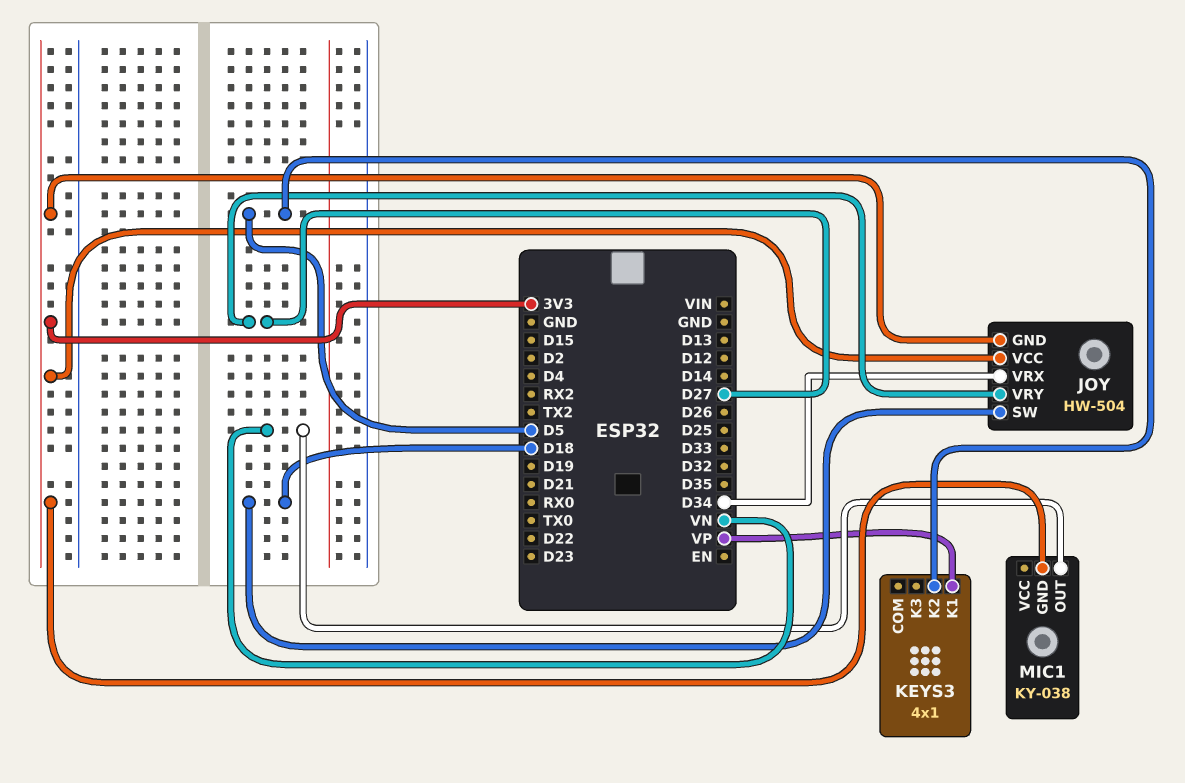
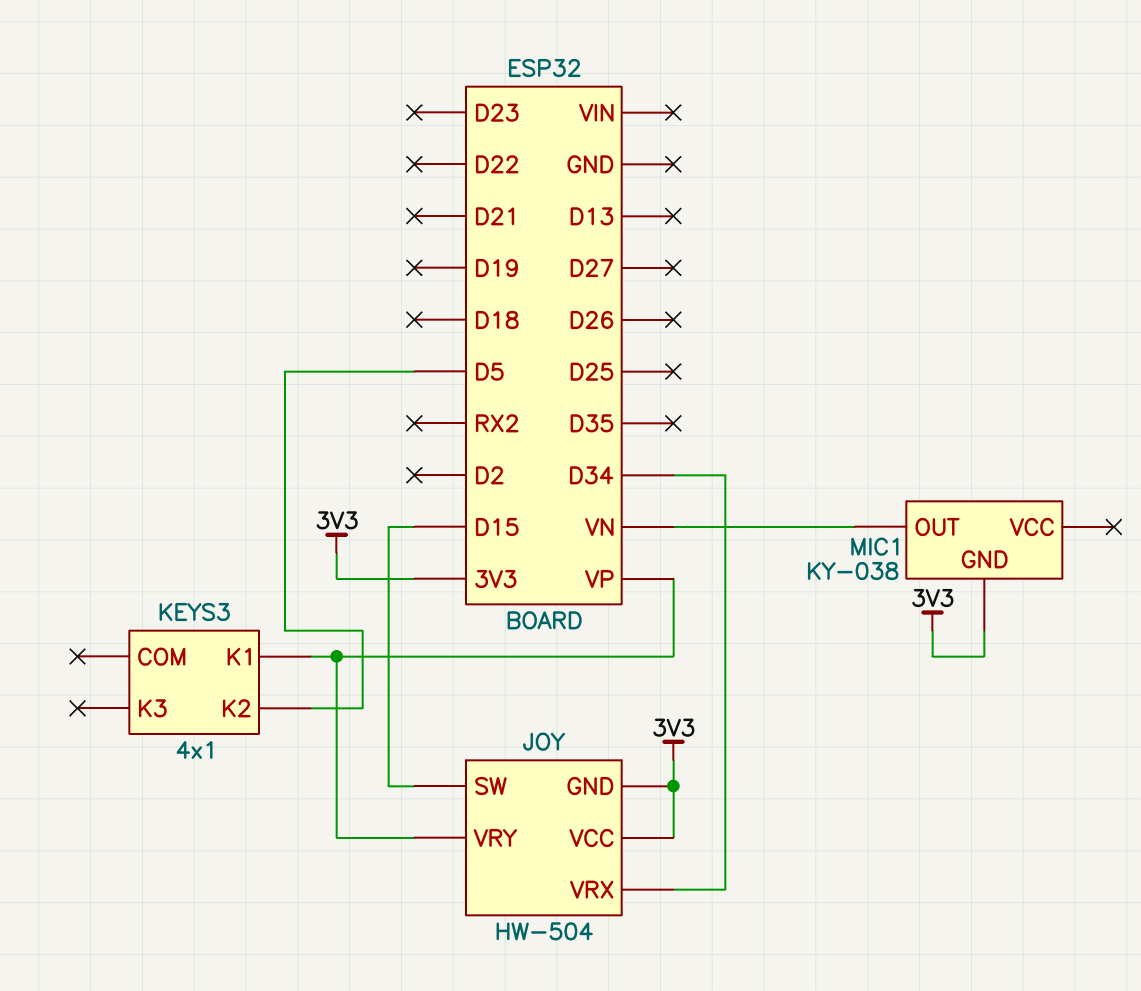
JOY pin SW: D18 -> D15
JOY pin VRY: D27 -> VP

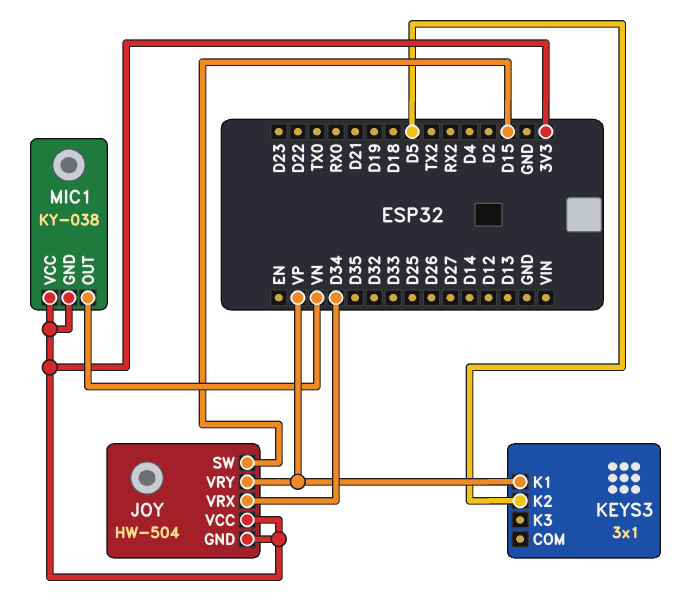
KEYS3: 4x1 -> 3x1
MIC1 pin VCC: none -> 3V3

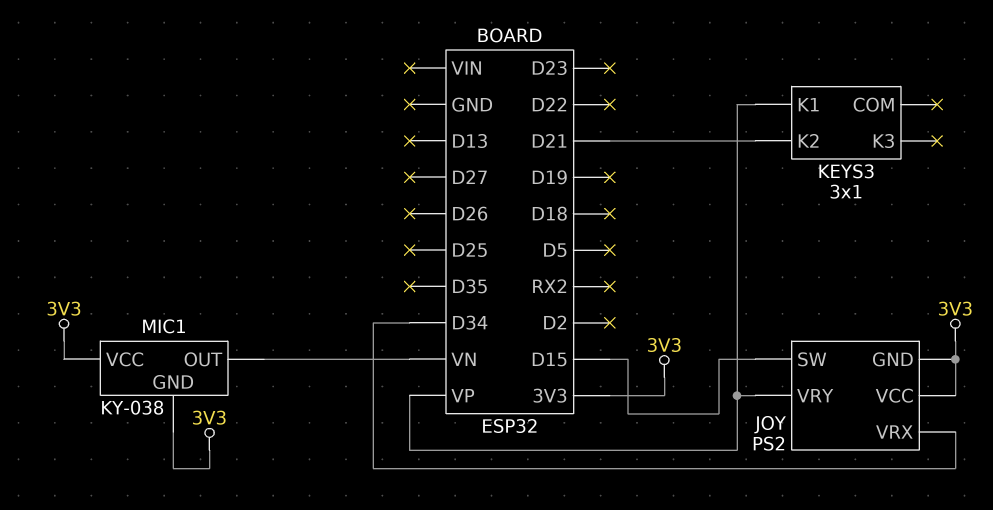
JOY: HW-504 -> PS2
KEYS3 pin K2: D5 -> D21

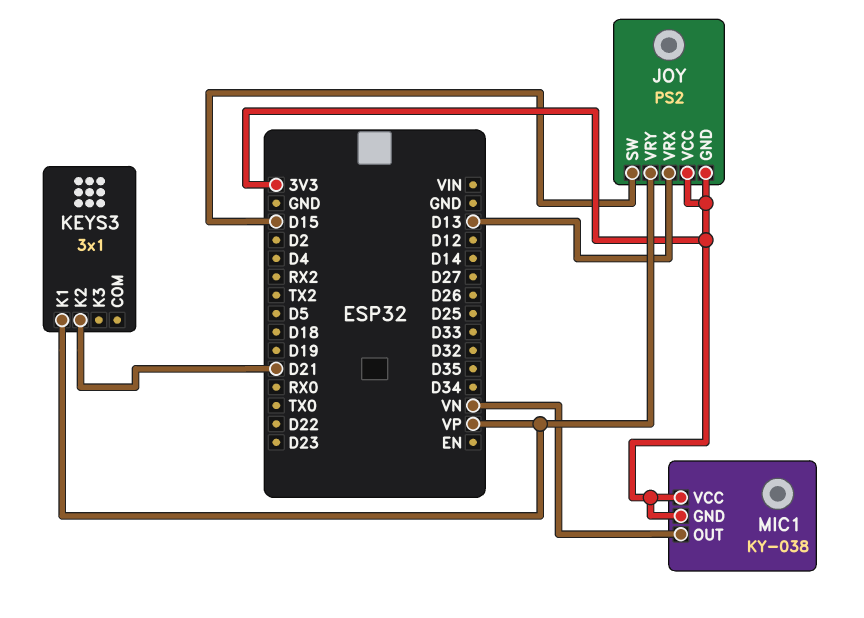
JOY pin VRX: D34 -> D13

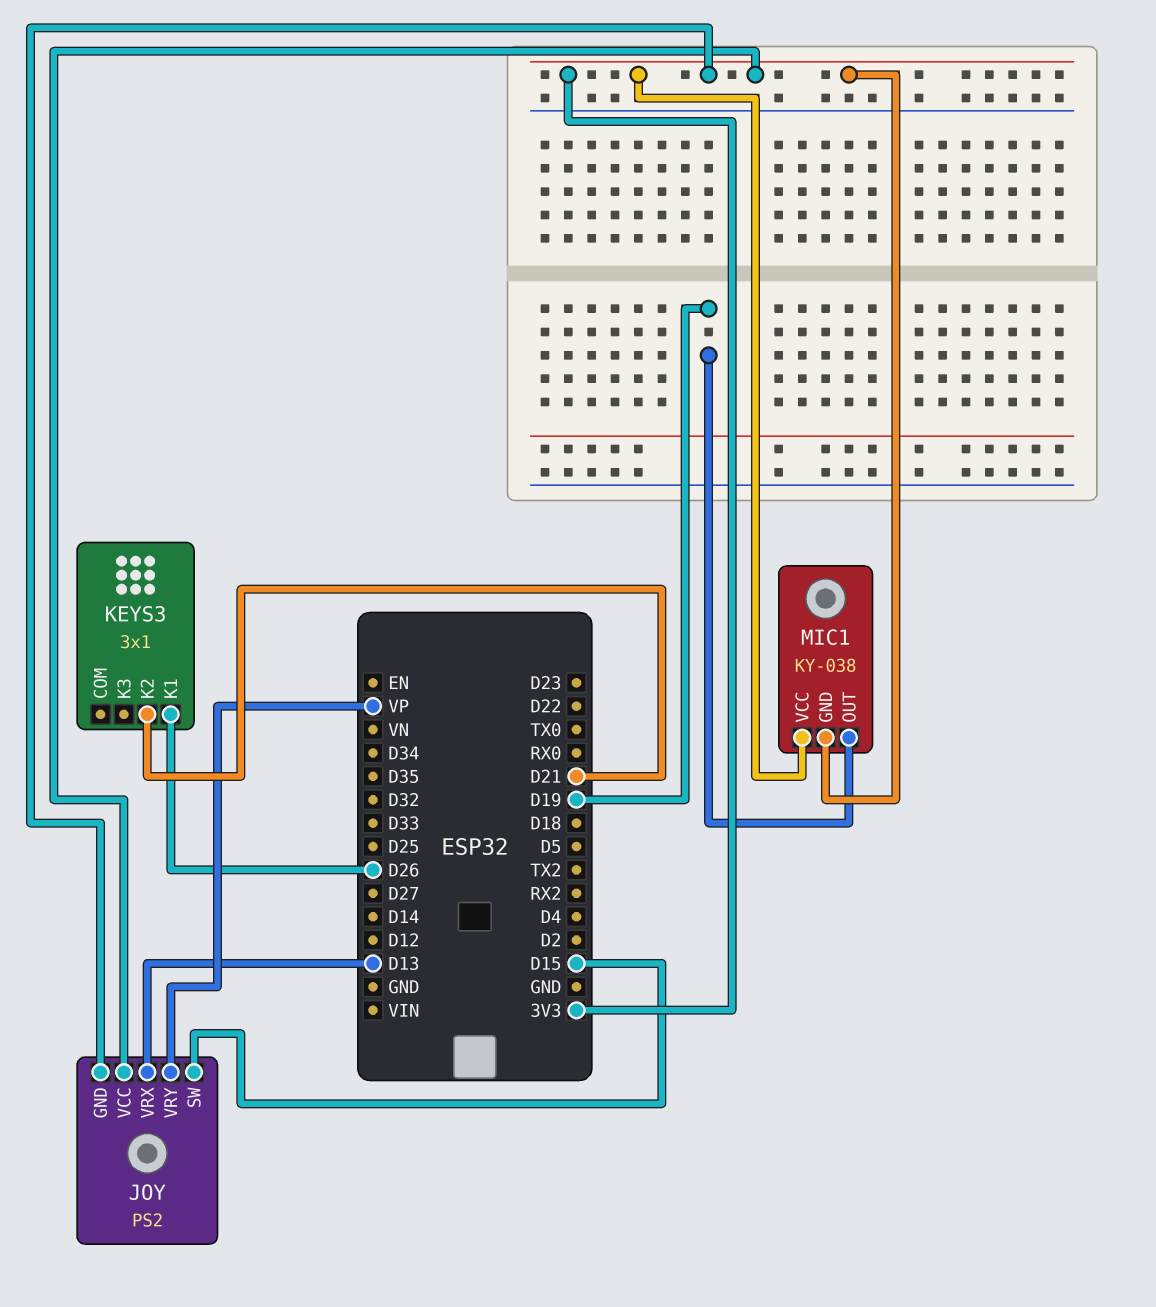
KEYS3 pin K1: VP -> D26
MIC1 pin OUT: VN -> D19

